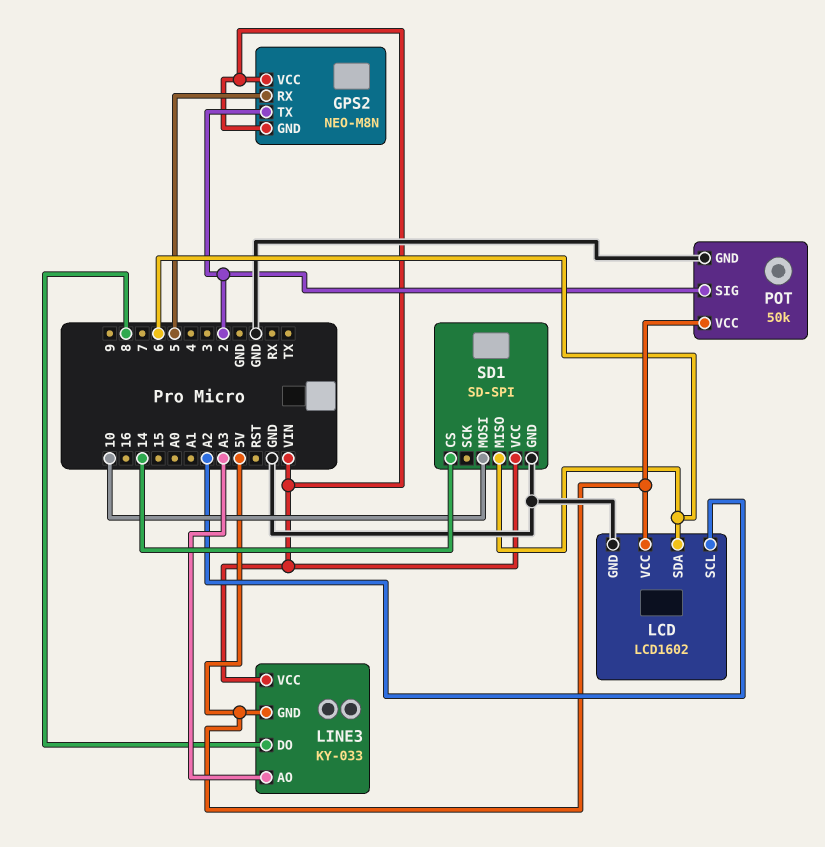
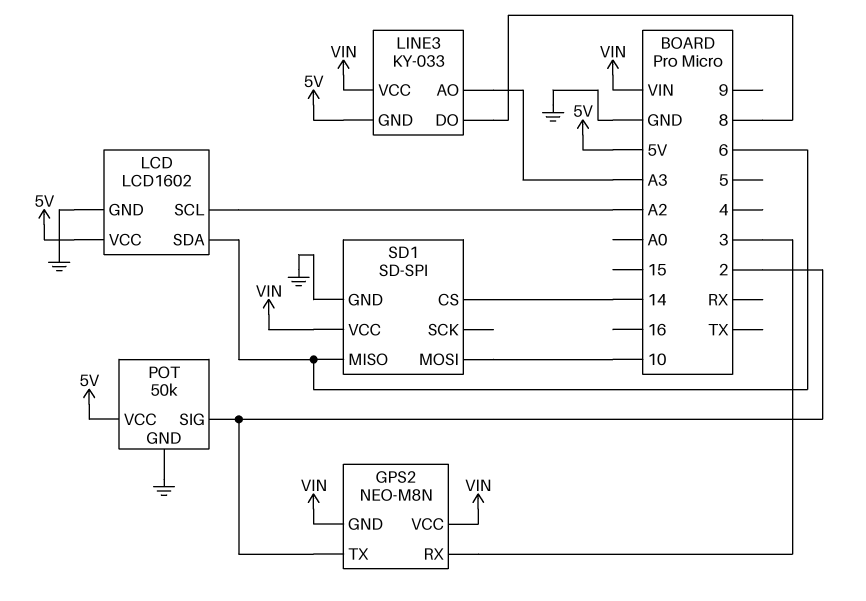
GPS2 pin RX: 5 -> 3

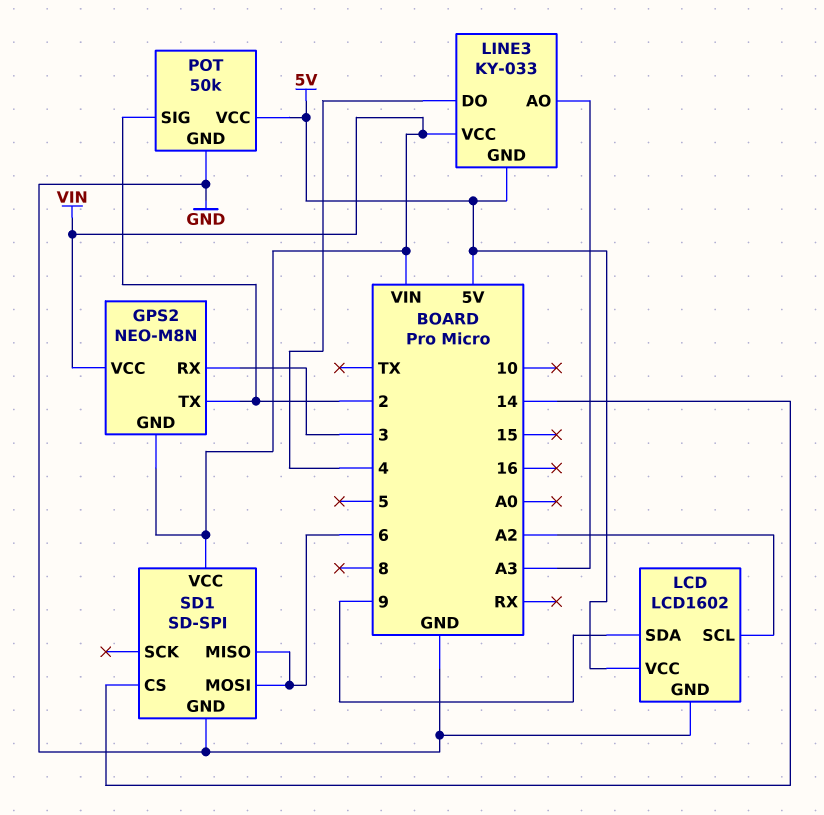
LCD pin SDA: 6 -> 9
LINE3 pin DO: 8 -> 4
SD1 pin MOSI: 10 -> 6

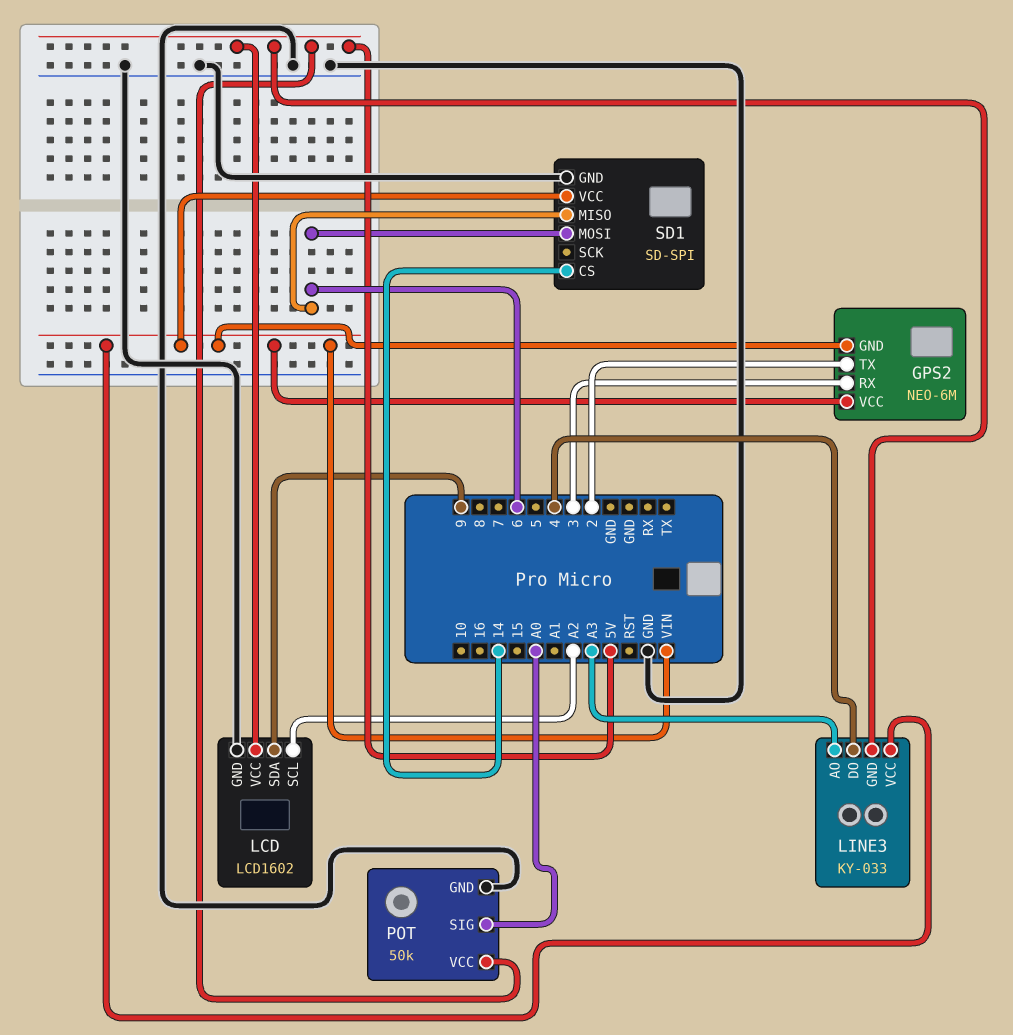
GPS2: NEO-M8N -> NEO-6M
POT pin SIG: 2 -> A0

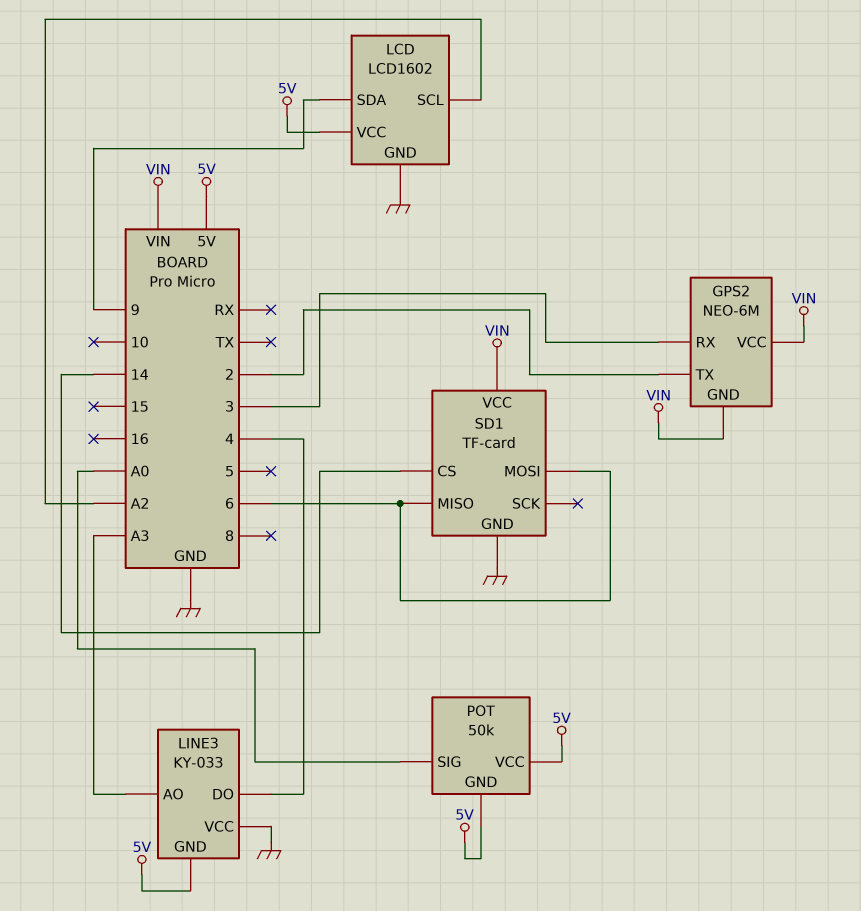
LINE3 pin VCC: VIN -> GND
POT pin GND: GND -> 5V
SD1: SD-SPI -> TF-card

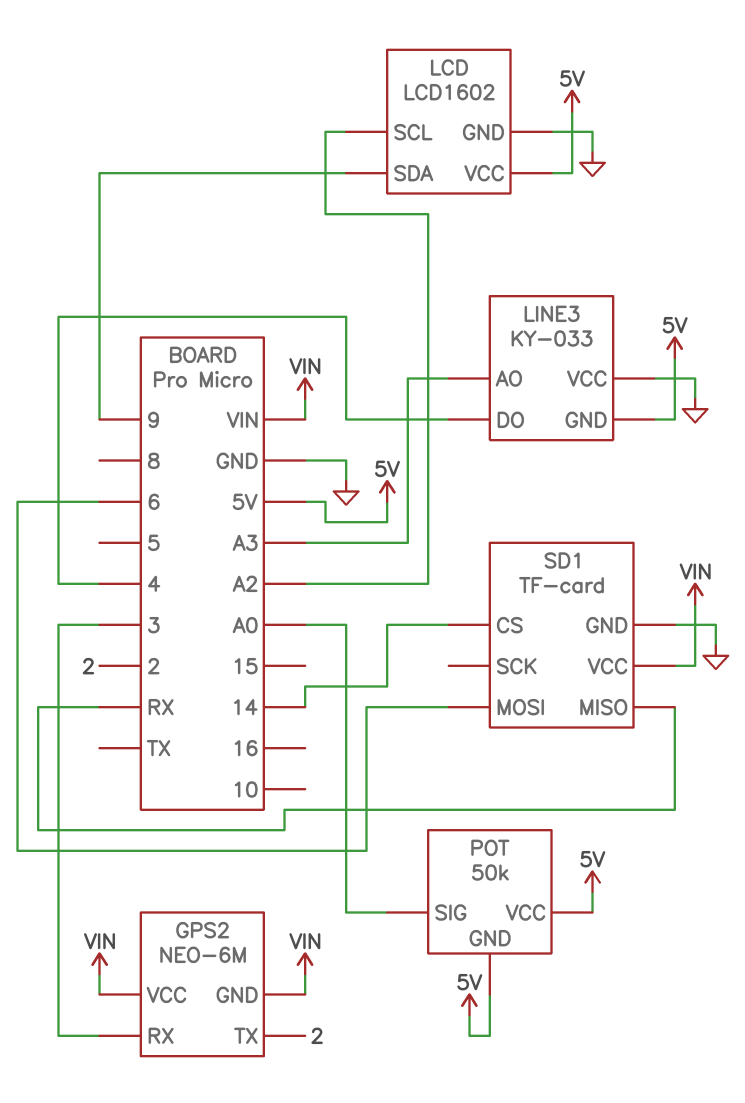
SD1 pin MISO: 6 -> RX

